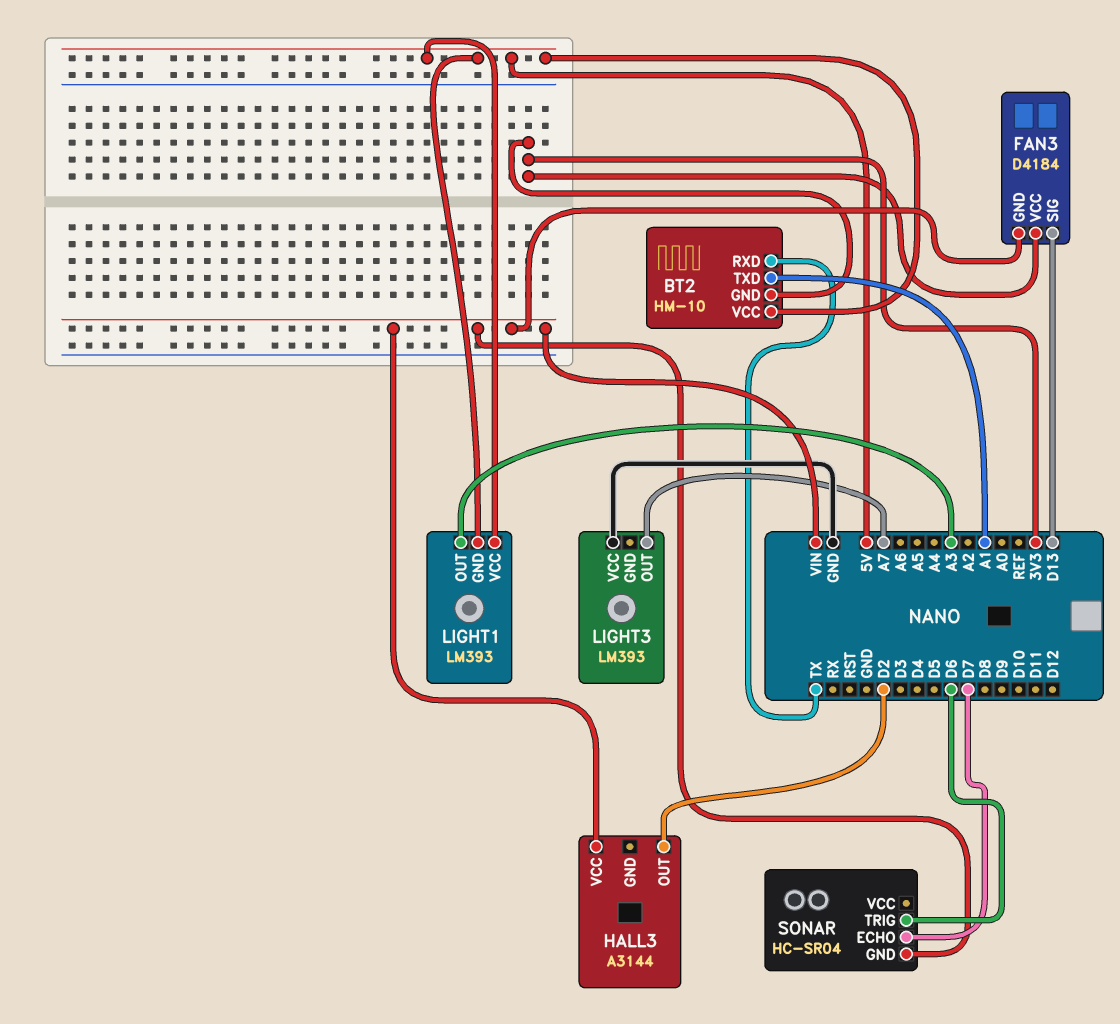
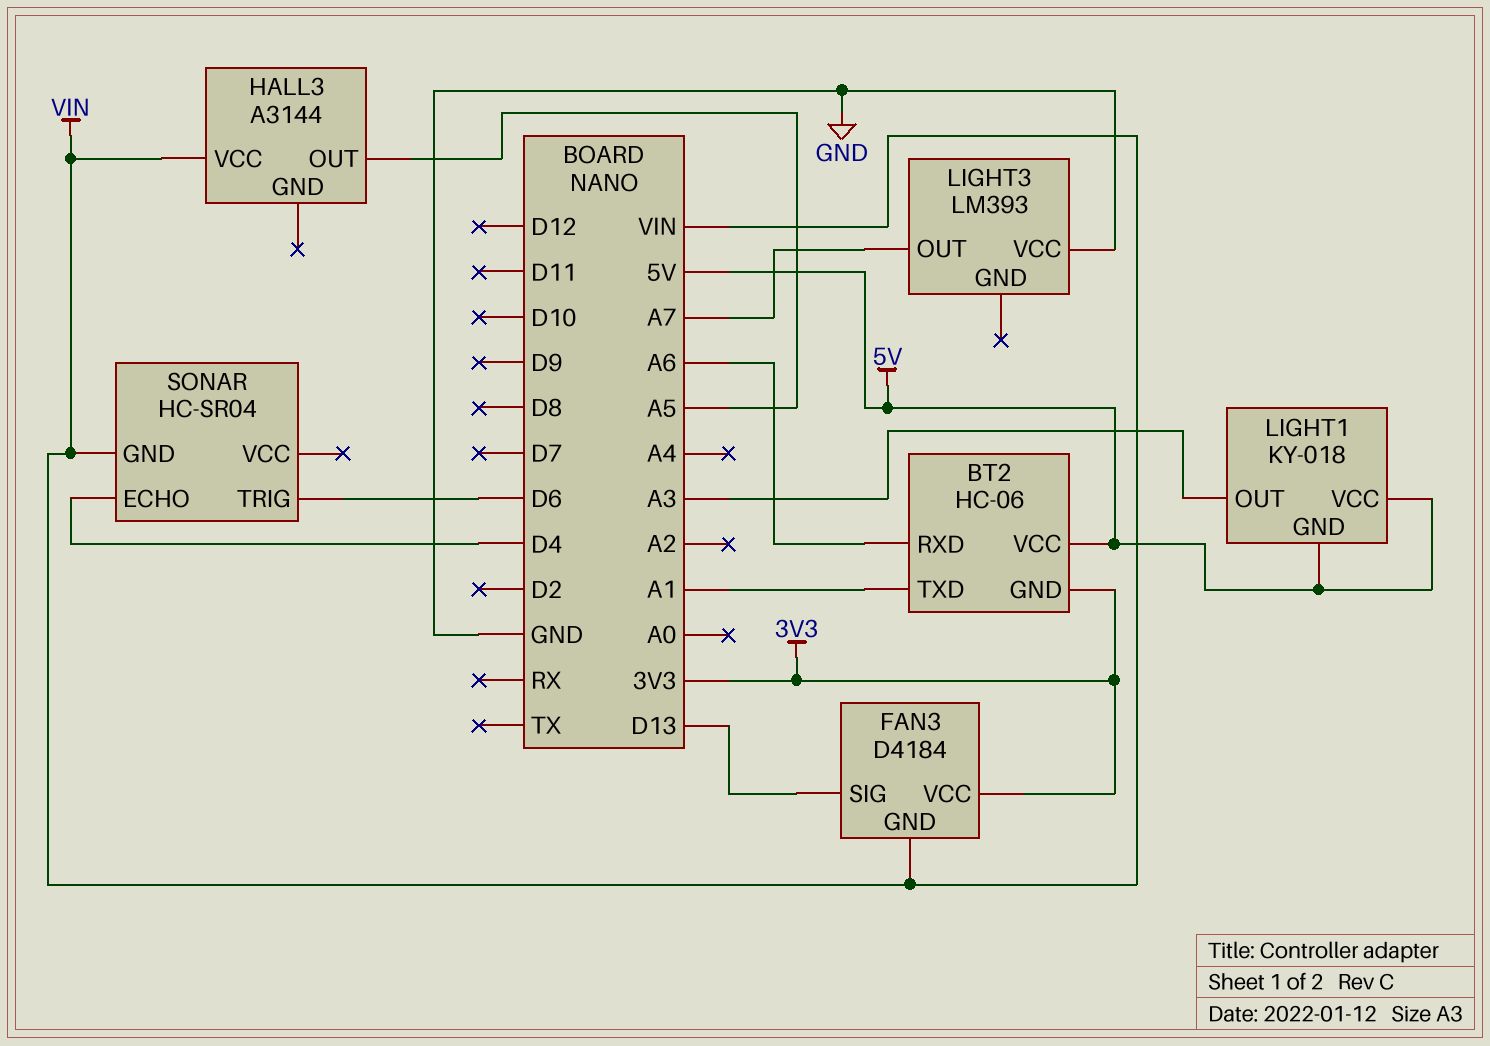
BT2: HM-10 -> HC-06
BT2 pin RXD: TX -> A6
HALL3 pin OUT: D2 -> A5
LIGHT1: LM393 -> KY-018
SONAR pin ECHO: D7 -> D4

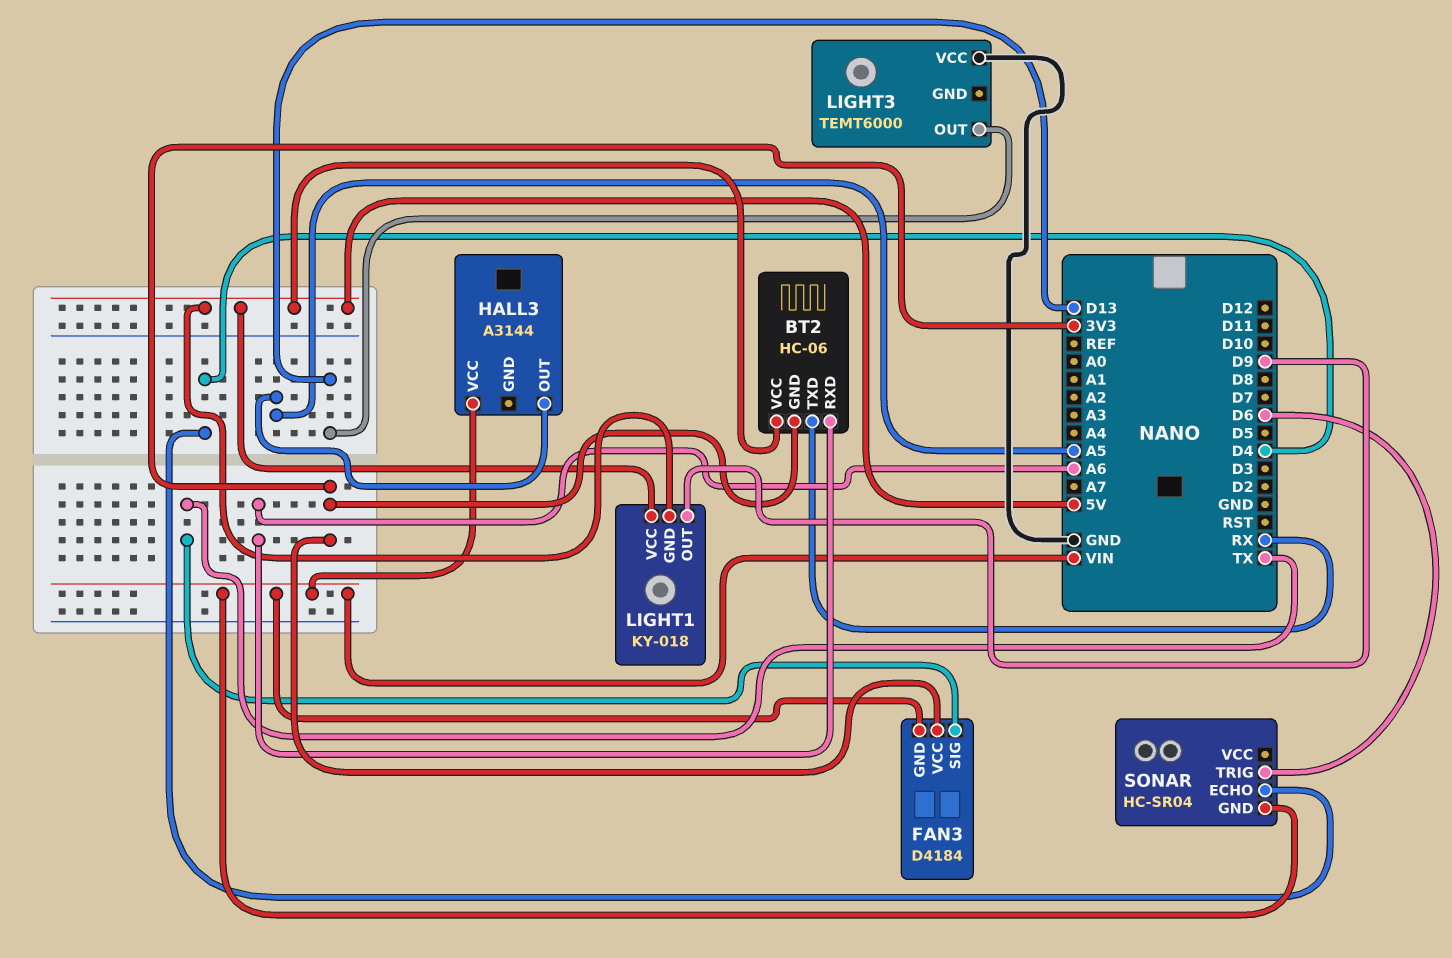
BT2 pin TXD: A1 -> RX
FAN3 pin SIG: D13 -> TX
LIGHT1 pin OUT: A3 -> D9
LIGHT3: LM393 -> TEMT6000
LIGHT3 pin OUT: A7 -> D13

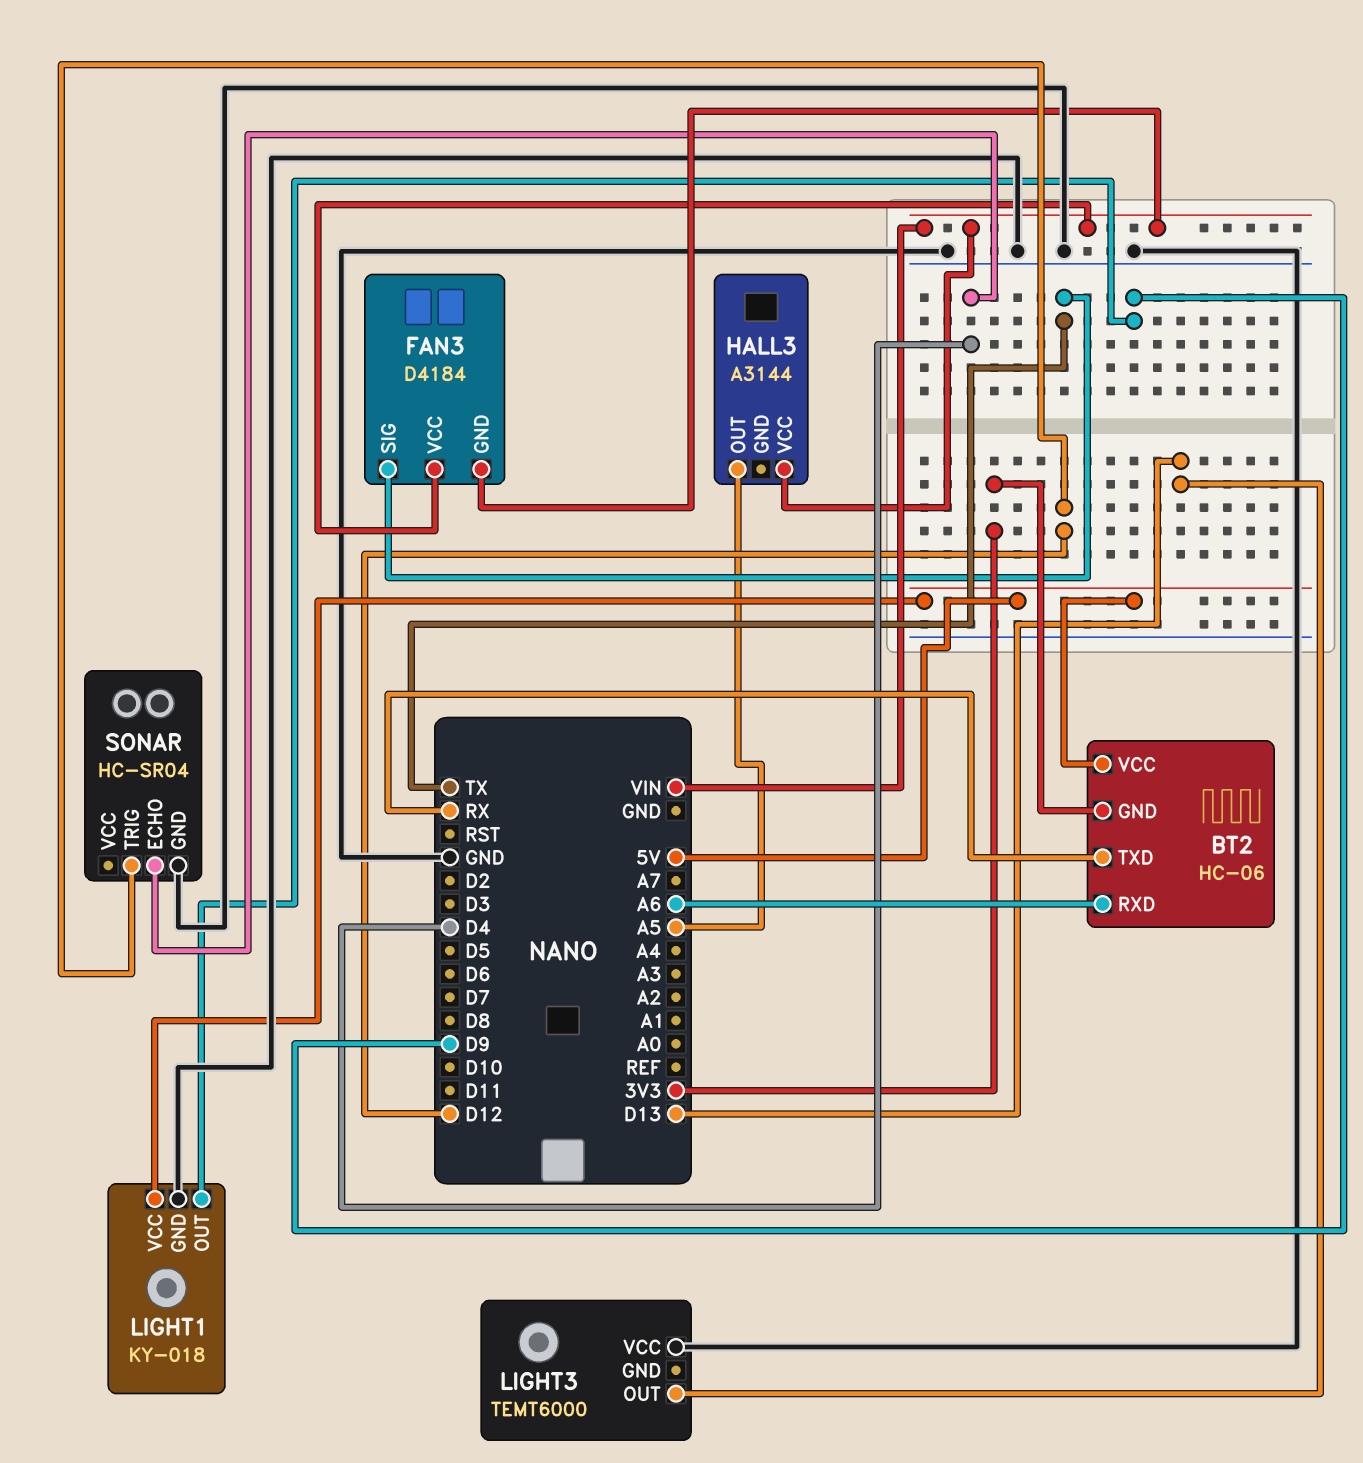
FAN3 pin VCC: 3V3 -> VIN
LIGHT1 pin GND: 5V -> GND
SONAR pin GND: VIN -> GND
SONAR pin TRIG: D6 -> D12

